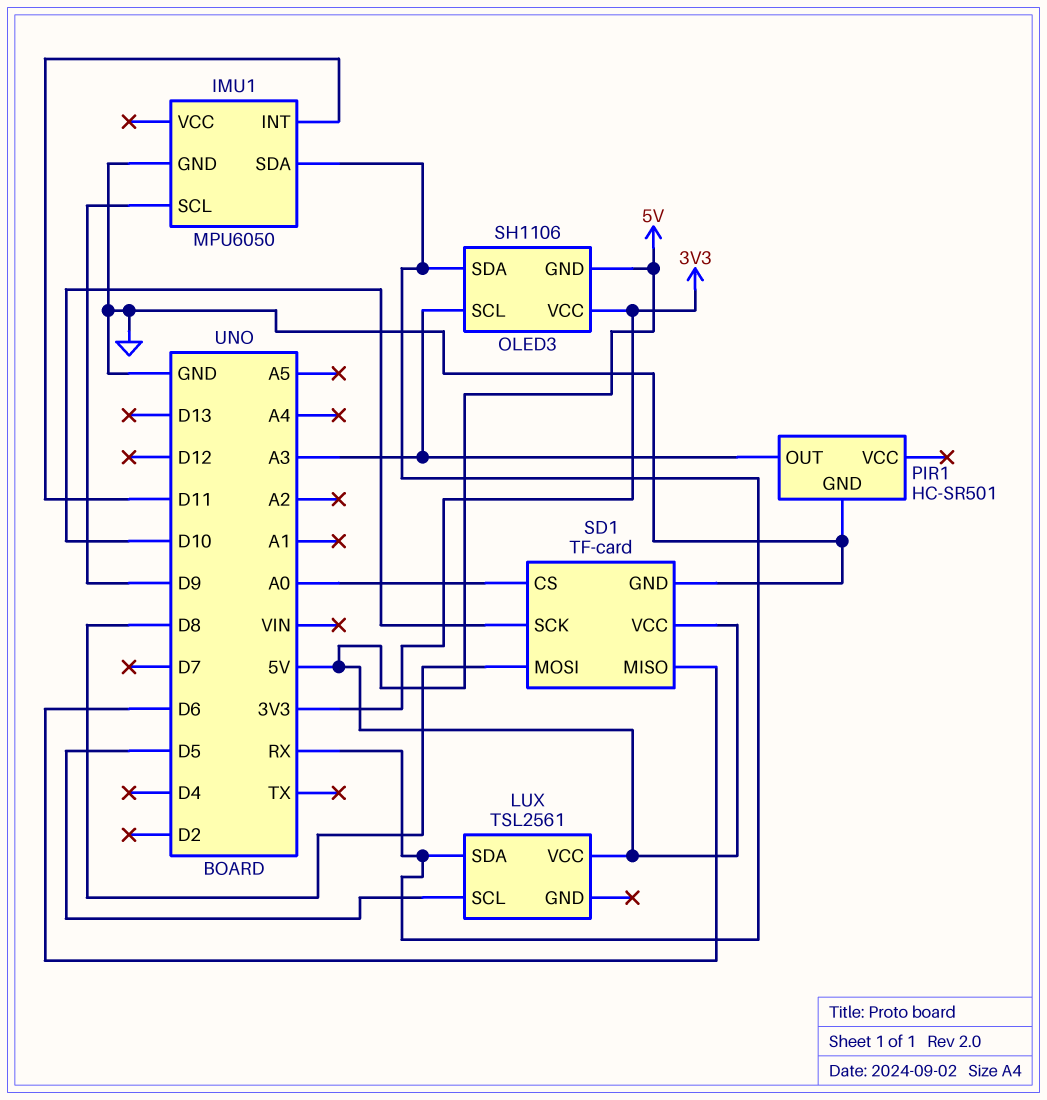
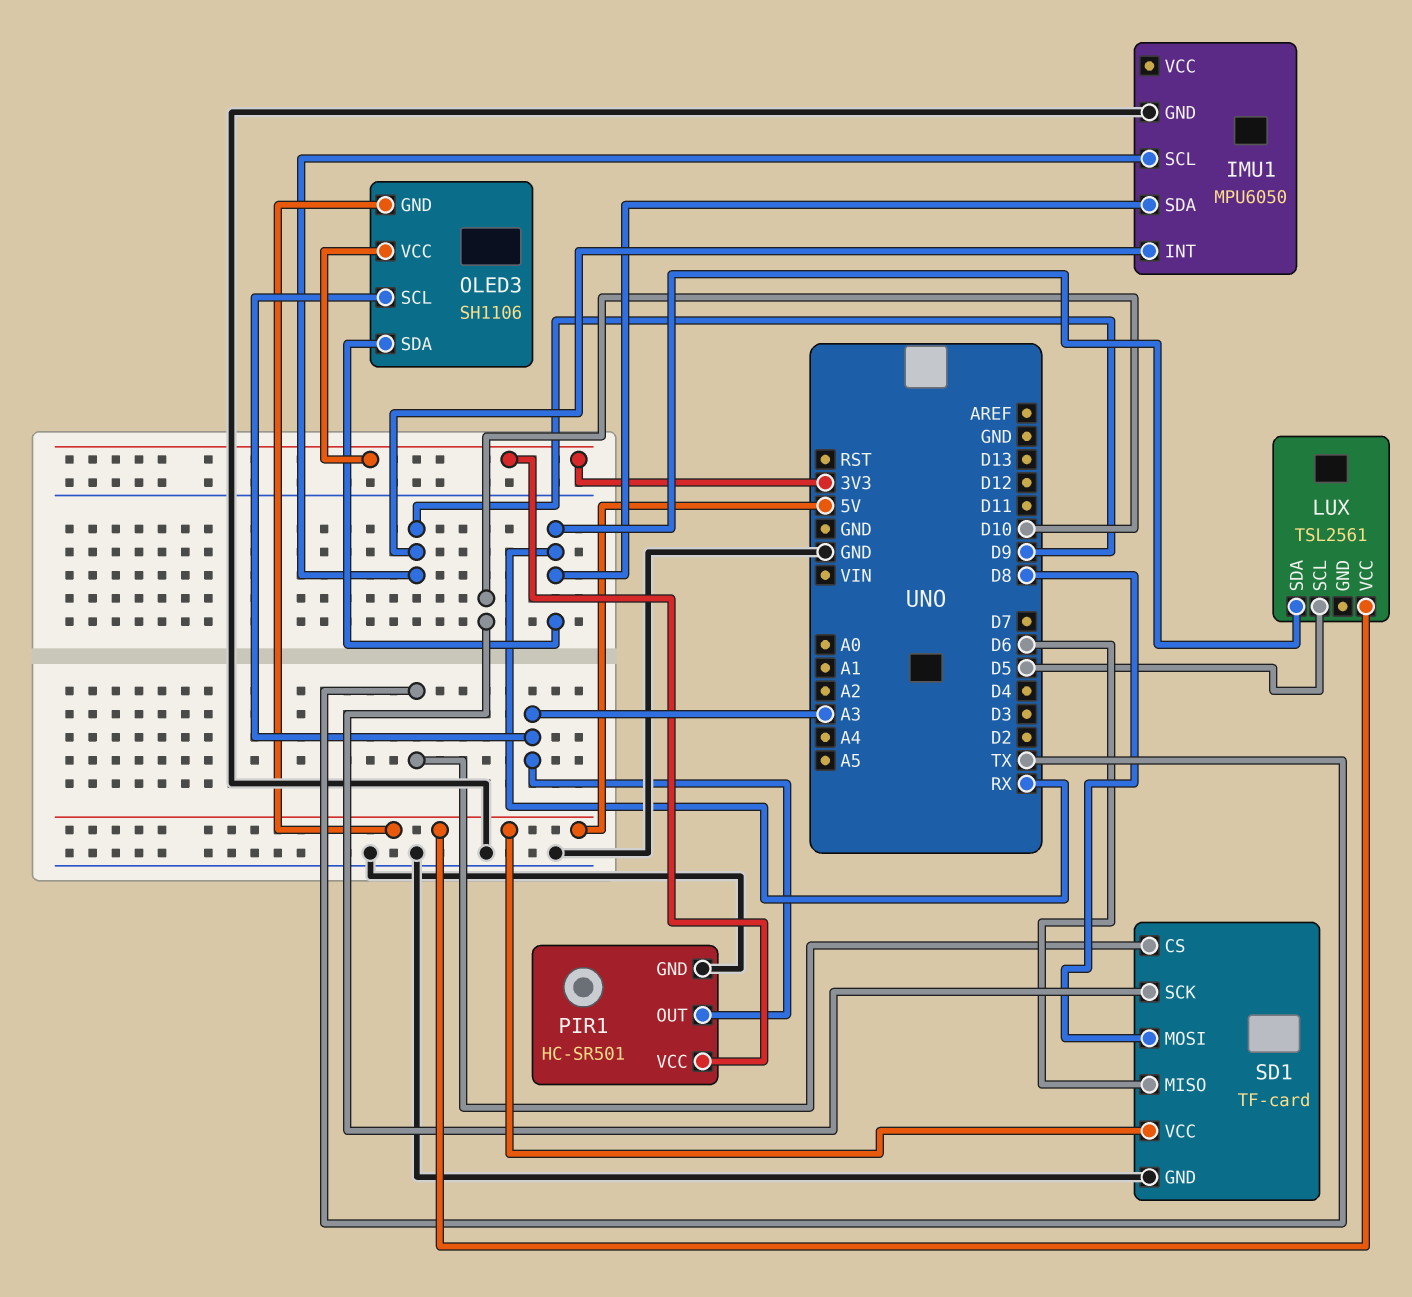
IMU1 pin INT: D11 -> D9
PIR1 pin VCC: none -> 3V3
SD1 pin CS: A0 -> TX

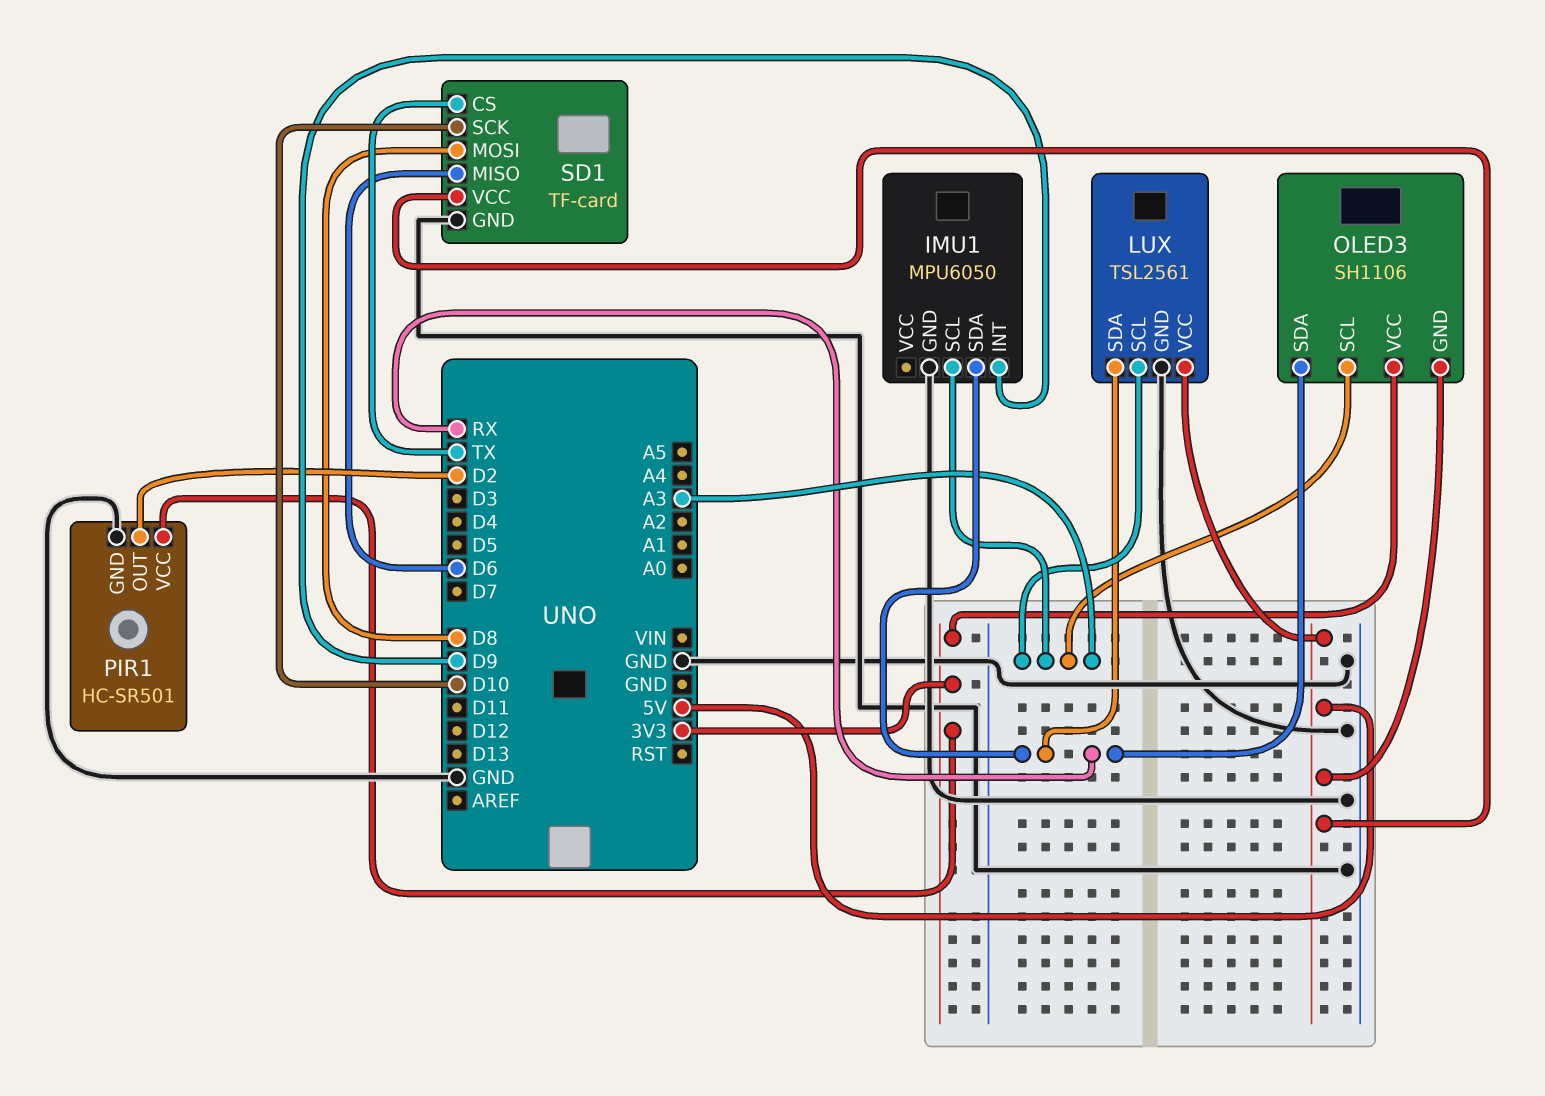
IMU1 pin SCL: D9 -> A3
LUX pin GND: none -> GND
LUX pin SCL: D5 -> A3
PIR1 pin OUT: A3 -> D2

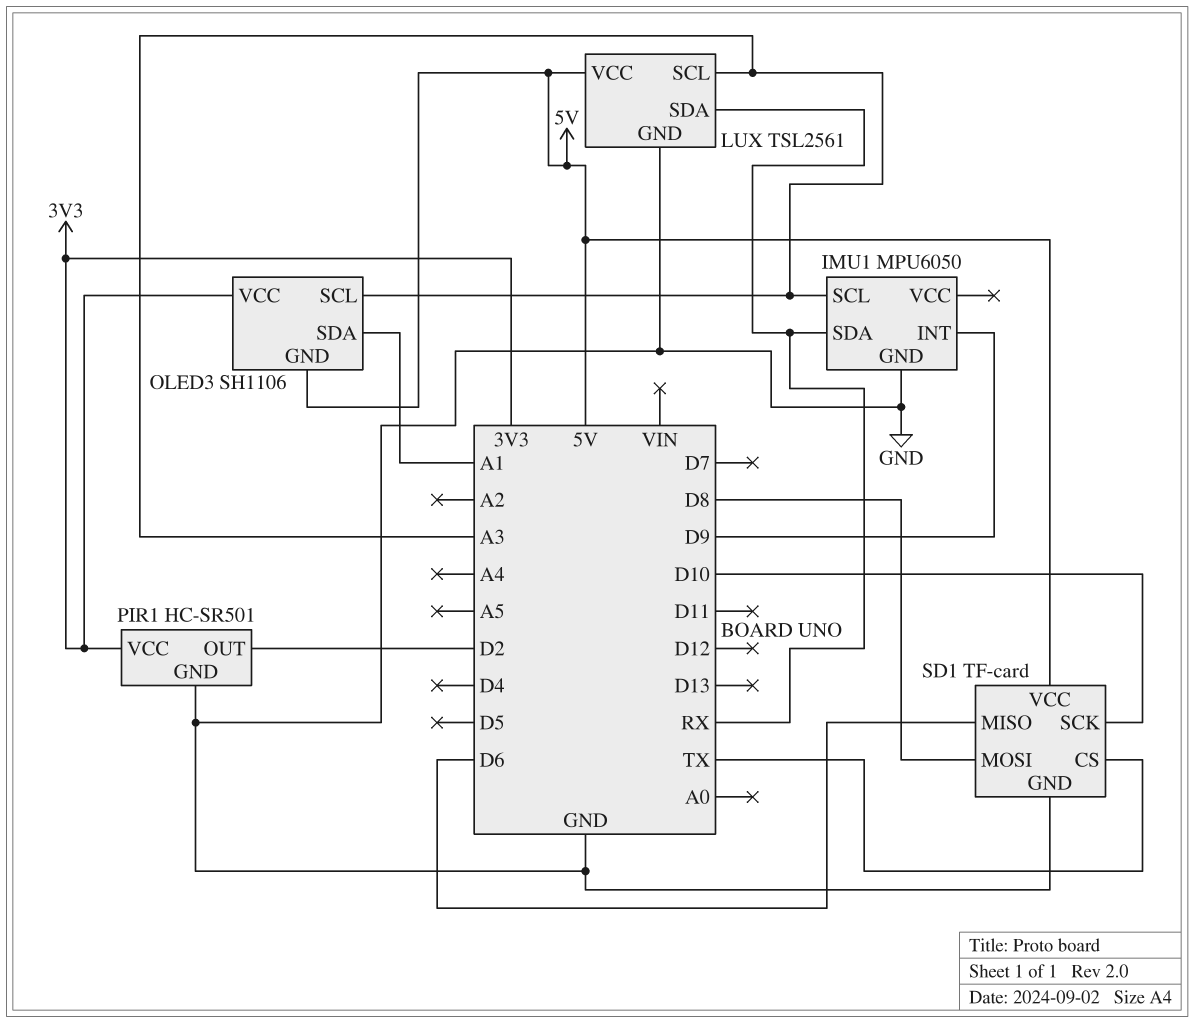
OLED3 pin SDA: RX -> A1

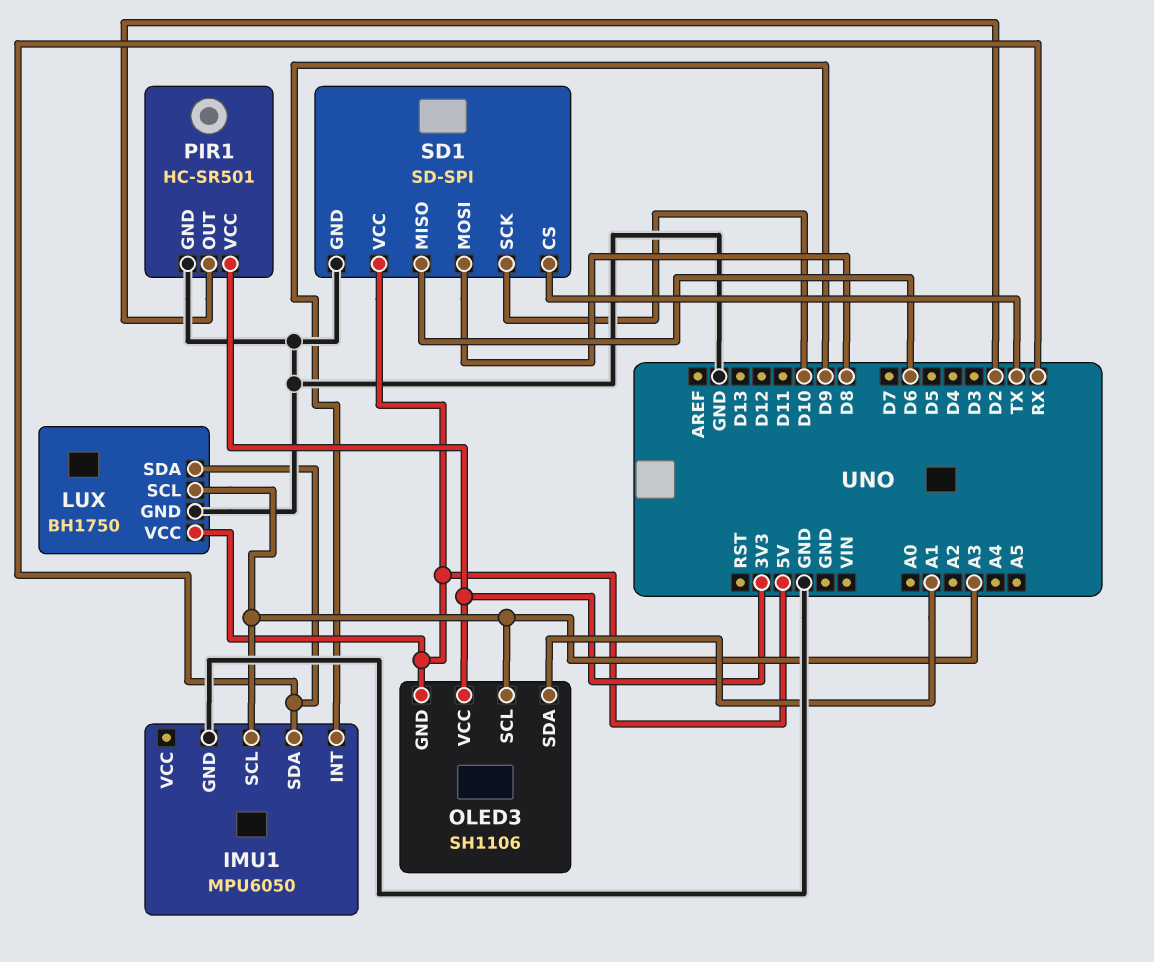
LUX: TSL2561 -> BH1750
SD1: TF-card -> SD-SPI

